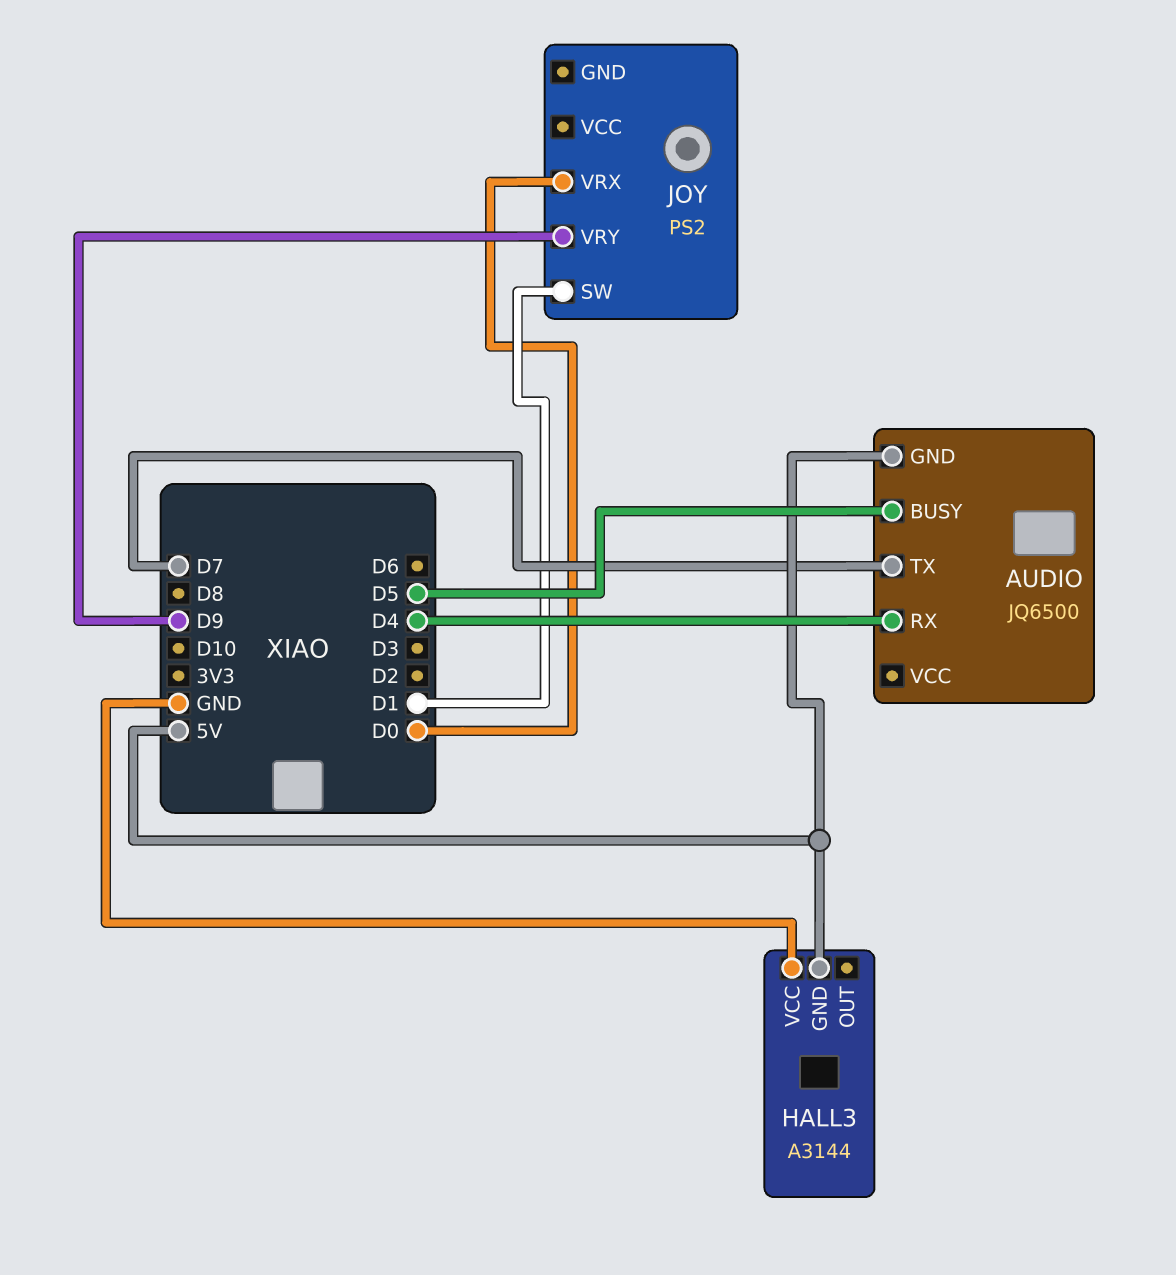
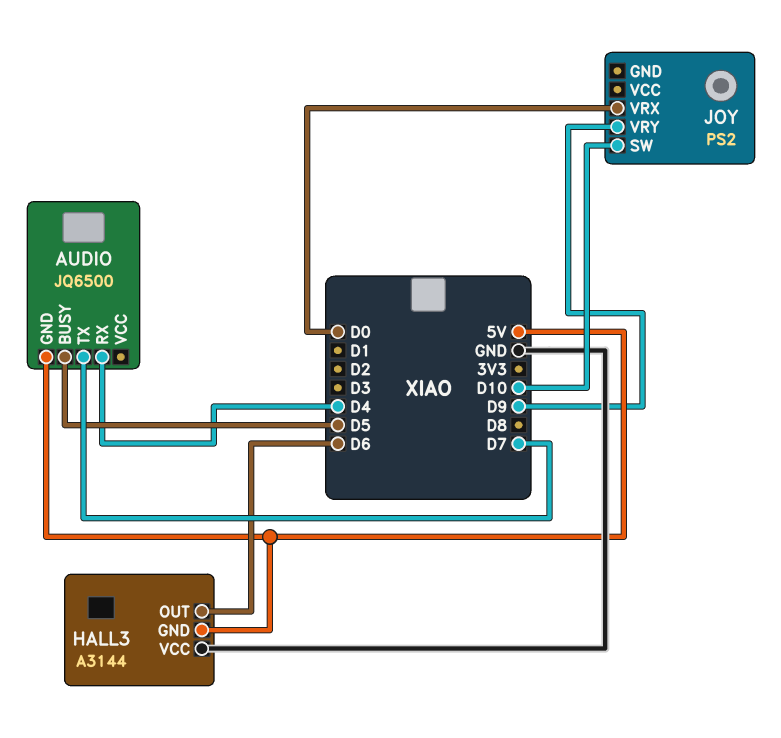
HALL3 pin OUT: none -> D6
JOY pin SW: D1 -> D10

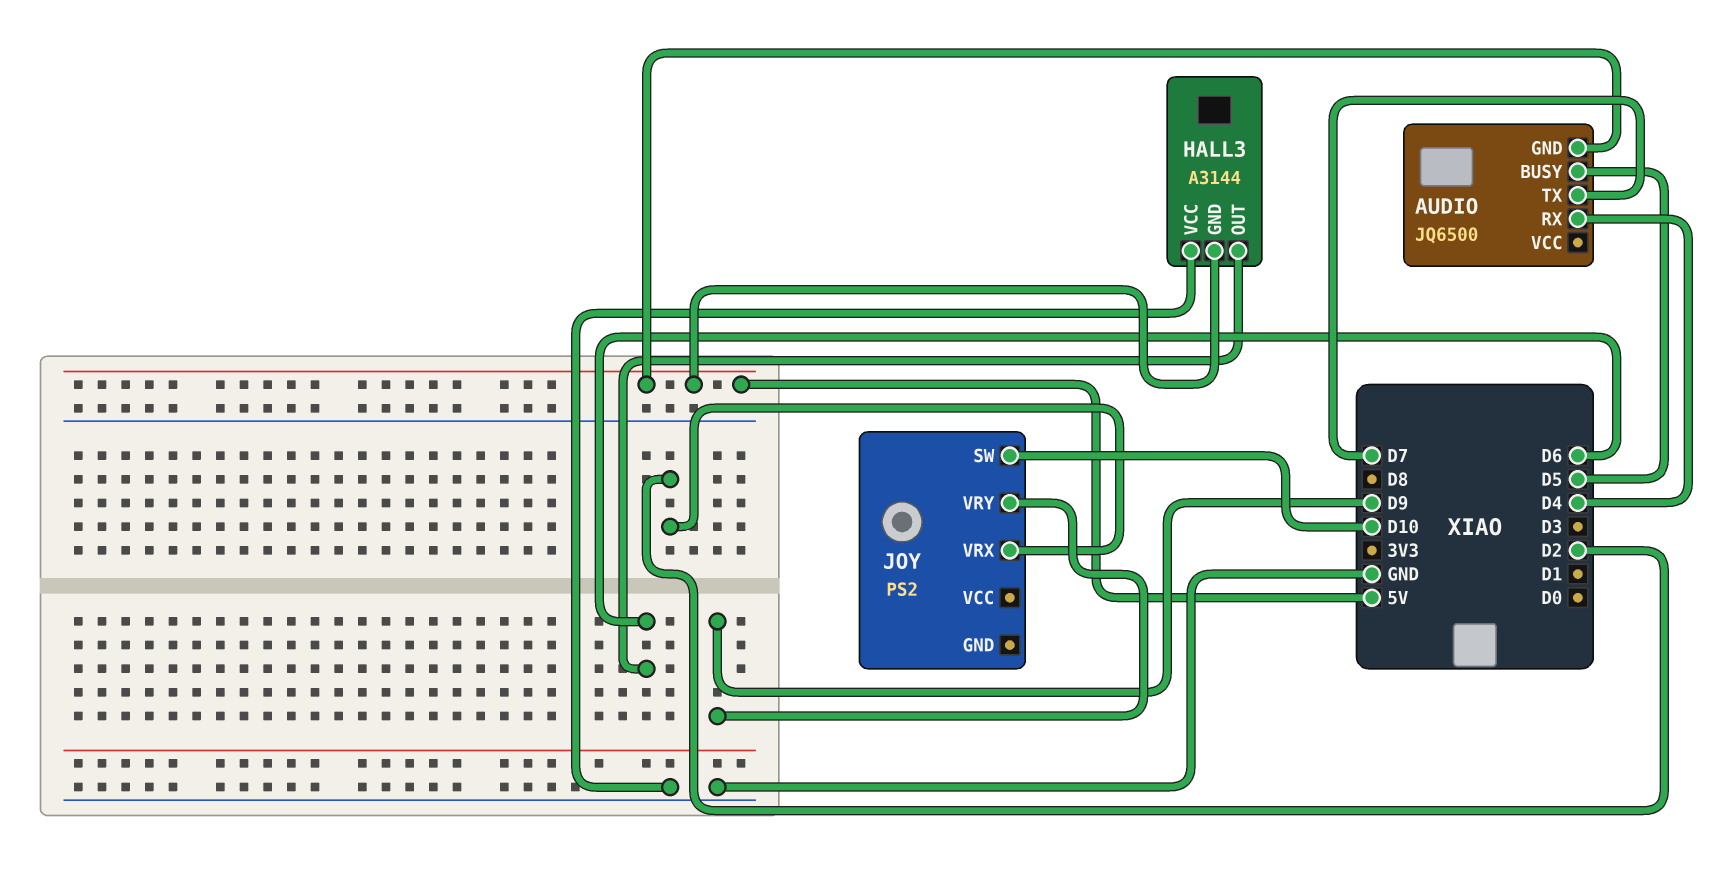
JOY pin VRX: D0 -> D2

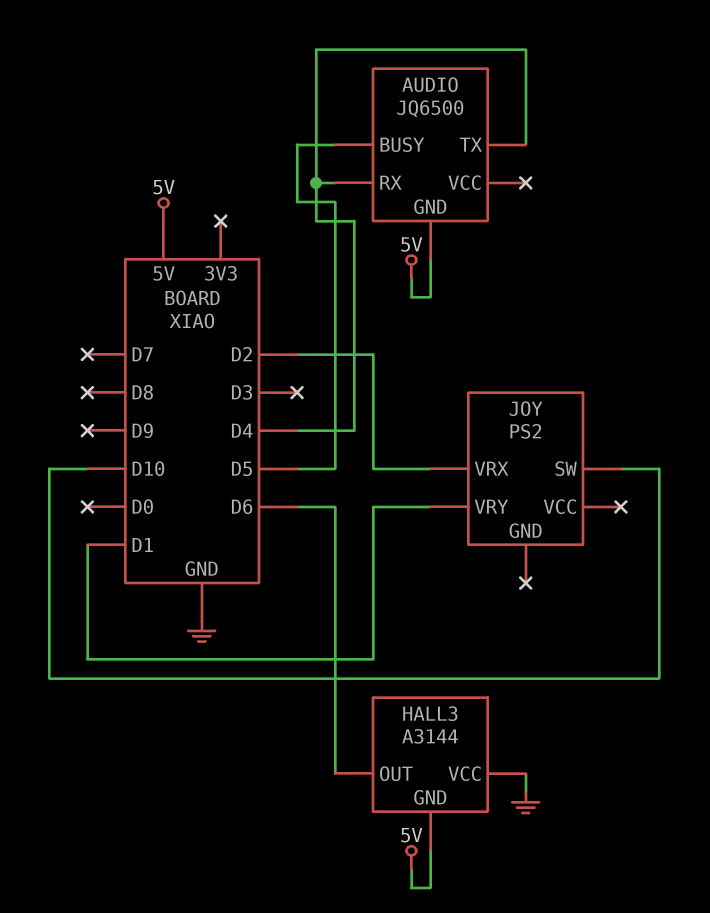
AUDIO pin TX: D7 -> D4
JOY pin VRY: D9 -> D1

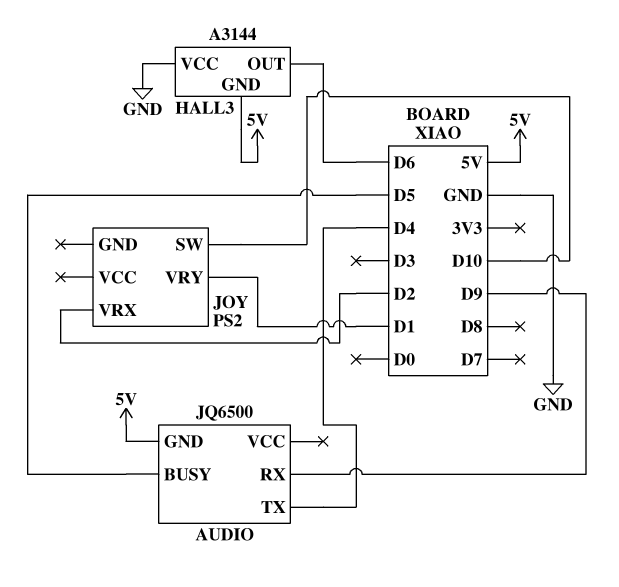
AUDIO pin RX: D4 -> D9

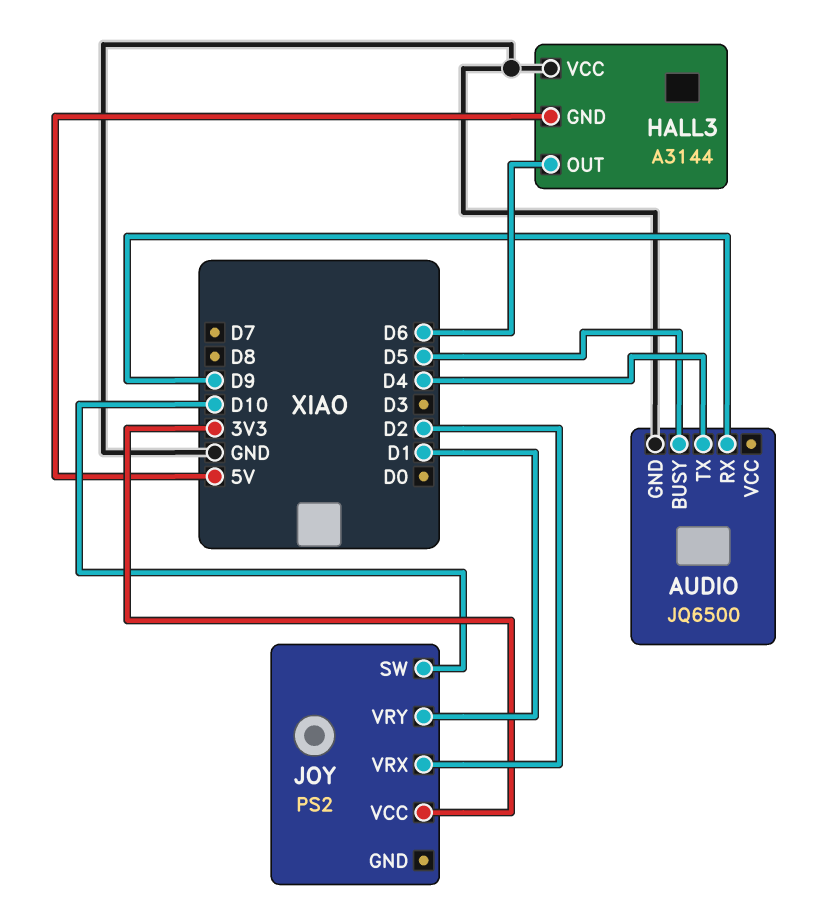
AUDIO pin GND: 5V -> GND
JOY pin VCC: none -> 3V3

